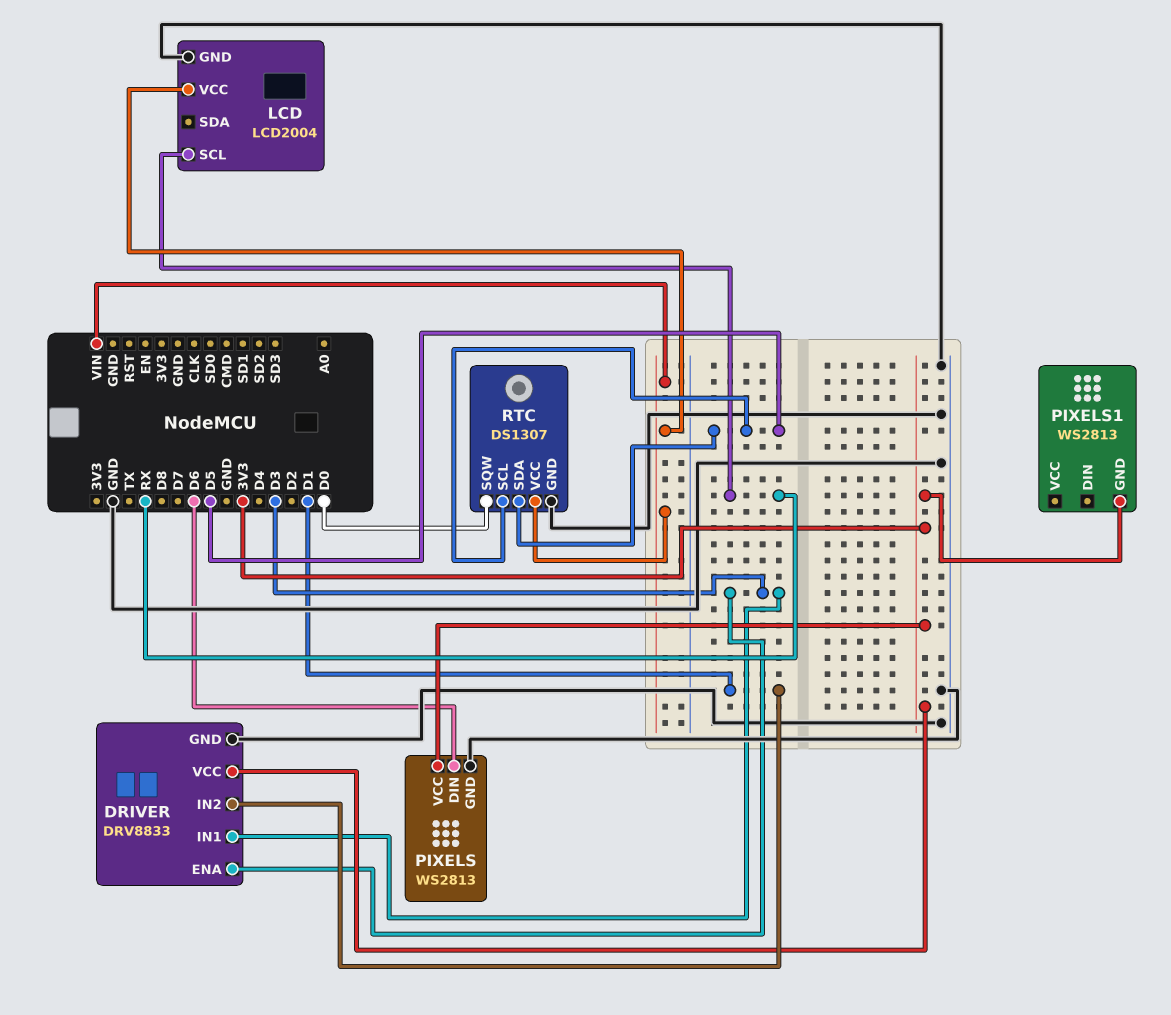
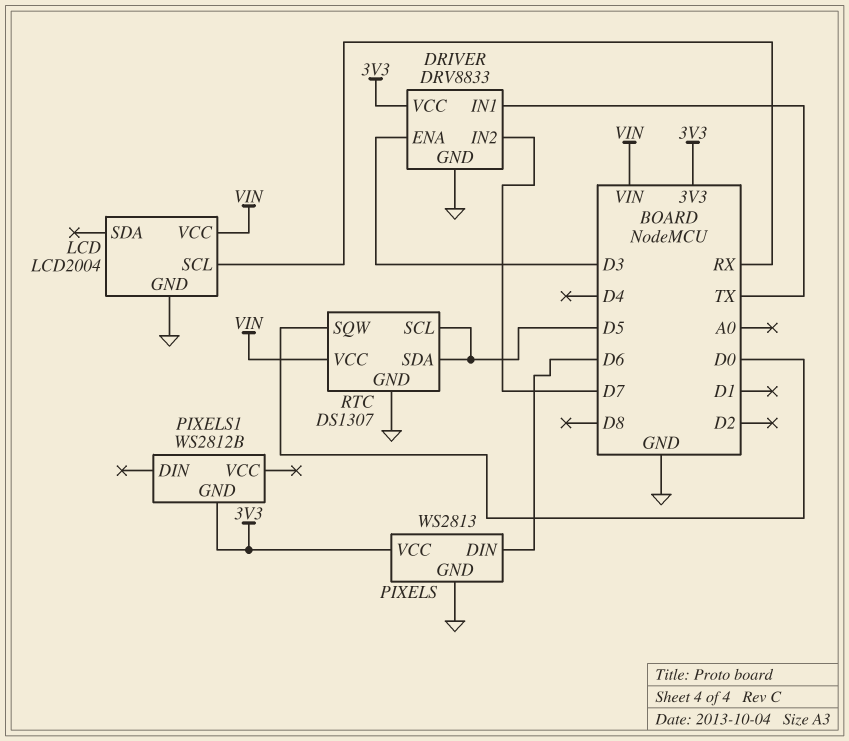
DRIVER pin IN1: D3 -> TX
DRIVER pin IN2: D1 -> D7
PIXELS1: WS2813 -> WS2812B

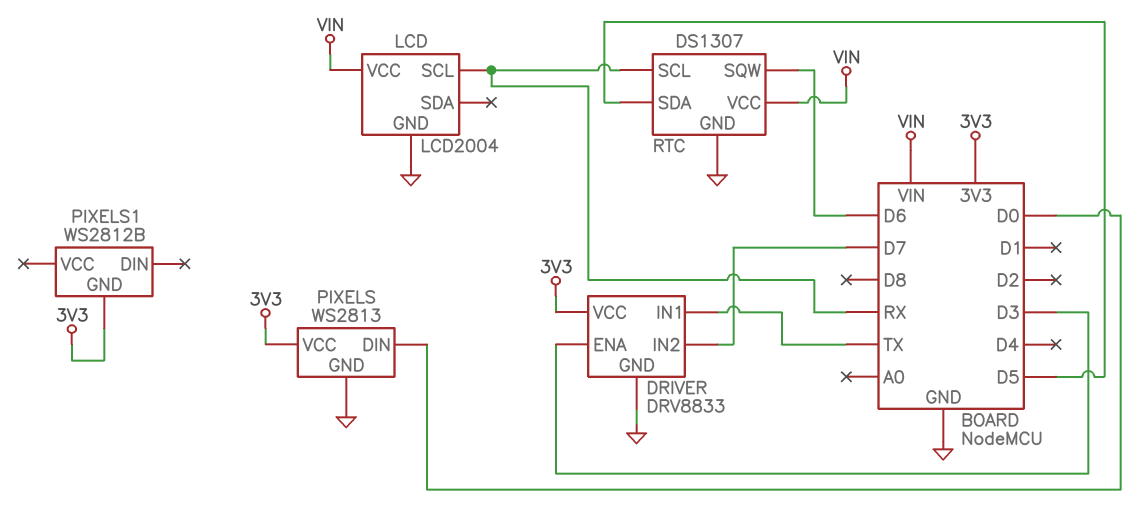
PIXELS pin DIN: D6 -> D0
RTC pin SCL: D5 -> RX
RTC pin SQW: D0 -> D6

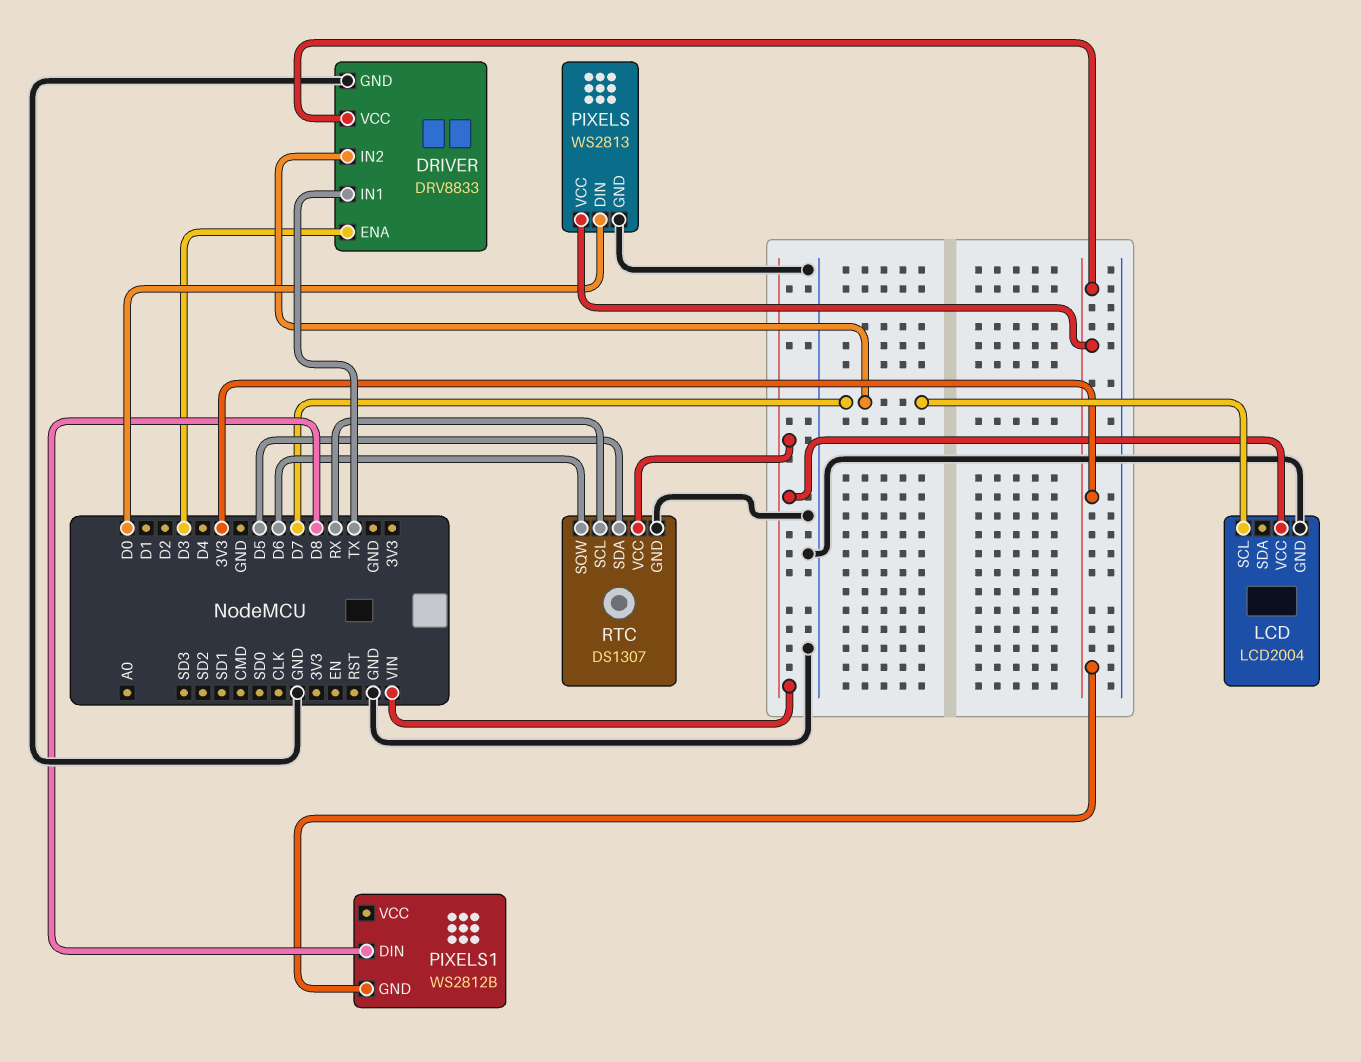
LCD pin SCL: RX -> D7
PIXELS1 pin DIN: none -> D8

